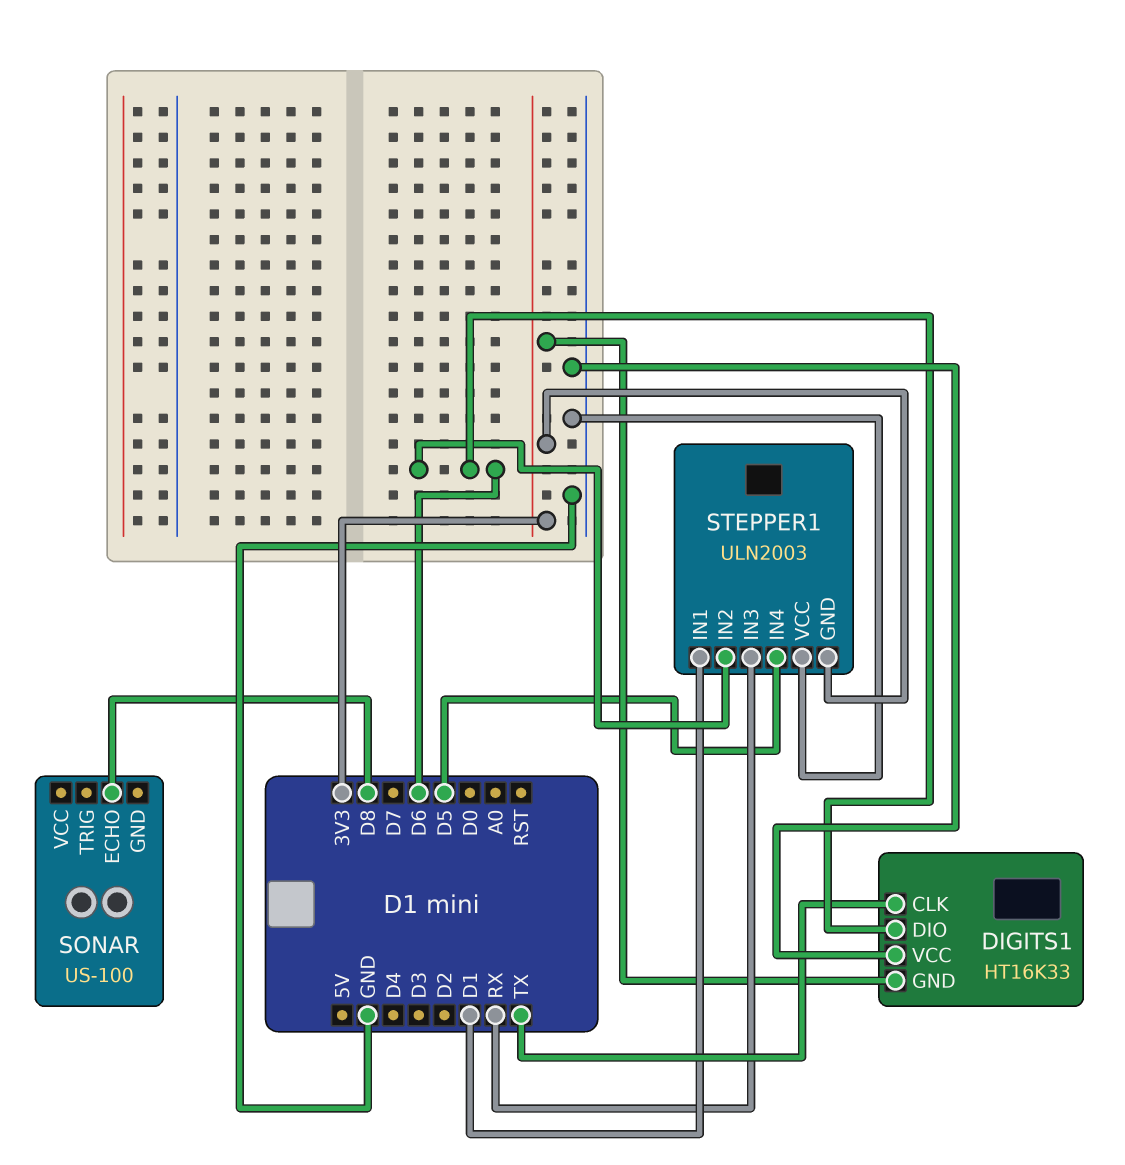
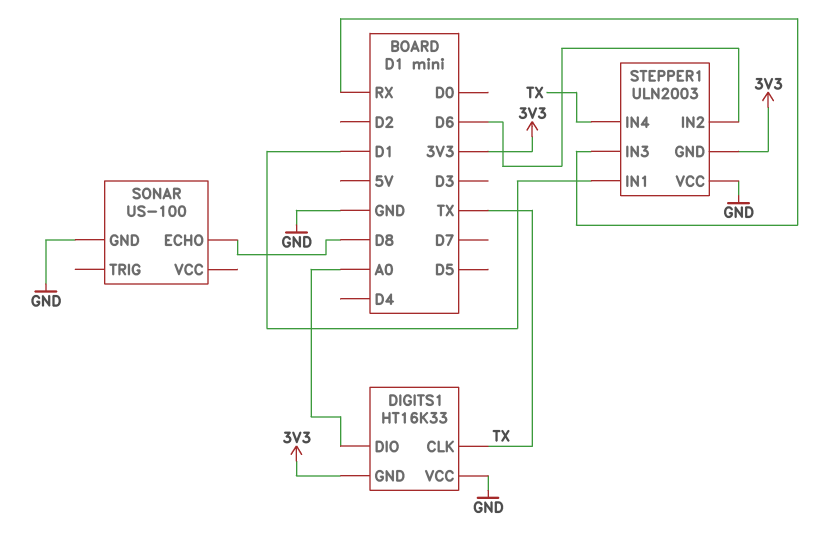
DIGITS1 pin DIO: D6 -> A0
SONAR pin GND: none -> GND
STEPPER1 pin IN4: D5 -> TX

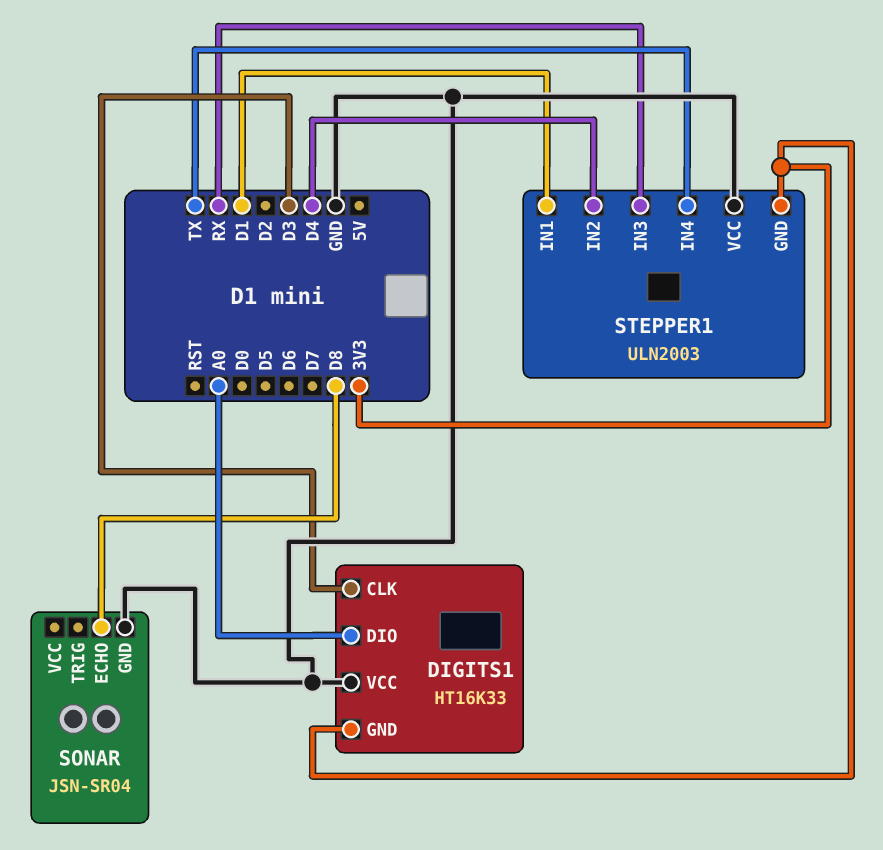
DIGITS1 pin CLK: TX -> D3
SONAR: US-100 -> JSN-SR04
STEPPER1 pin IN2: D6 -> D4

